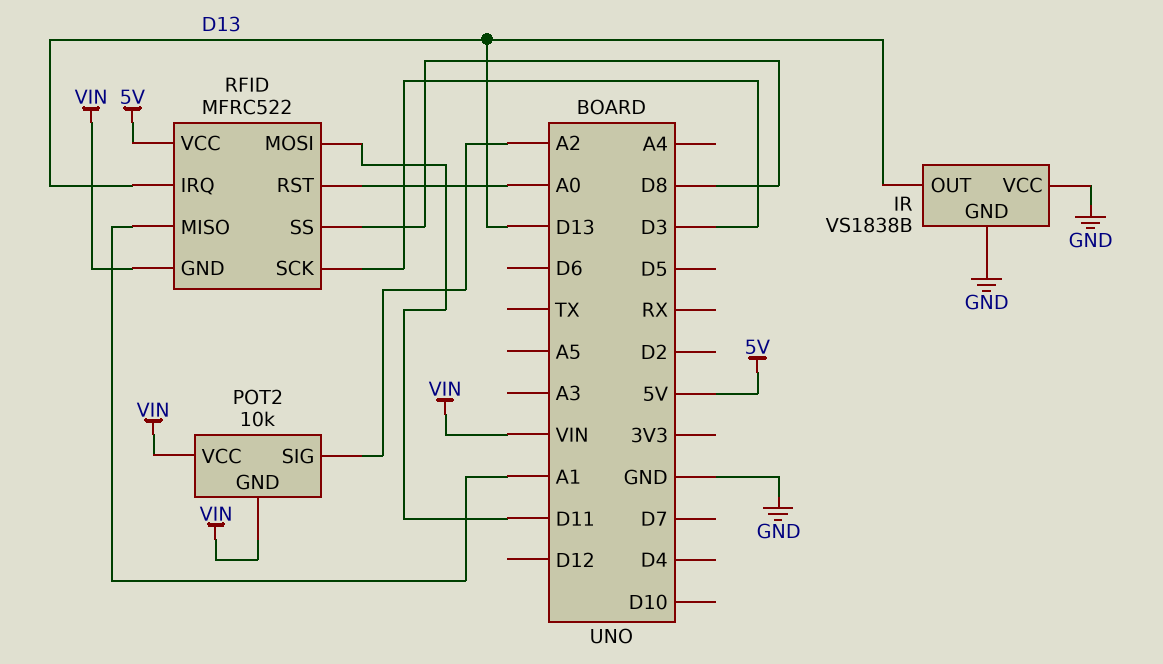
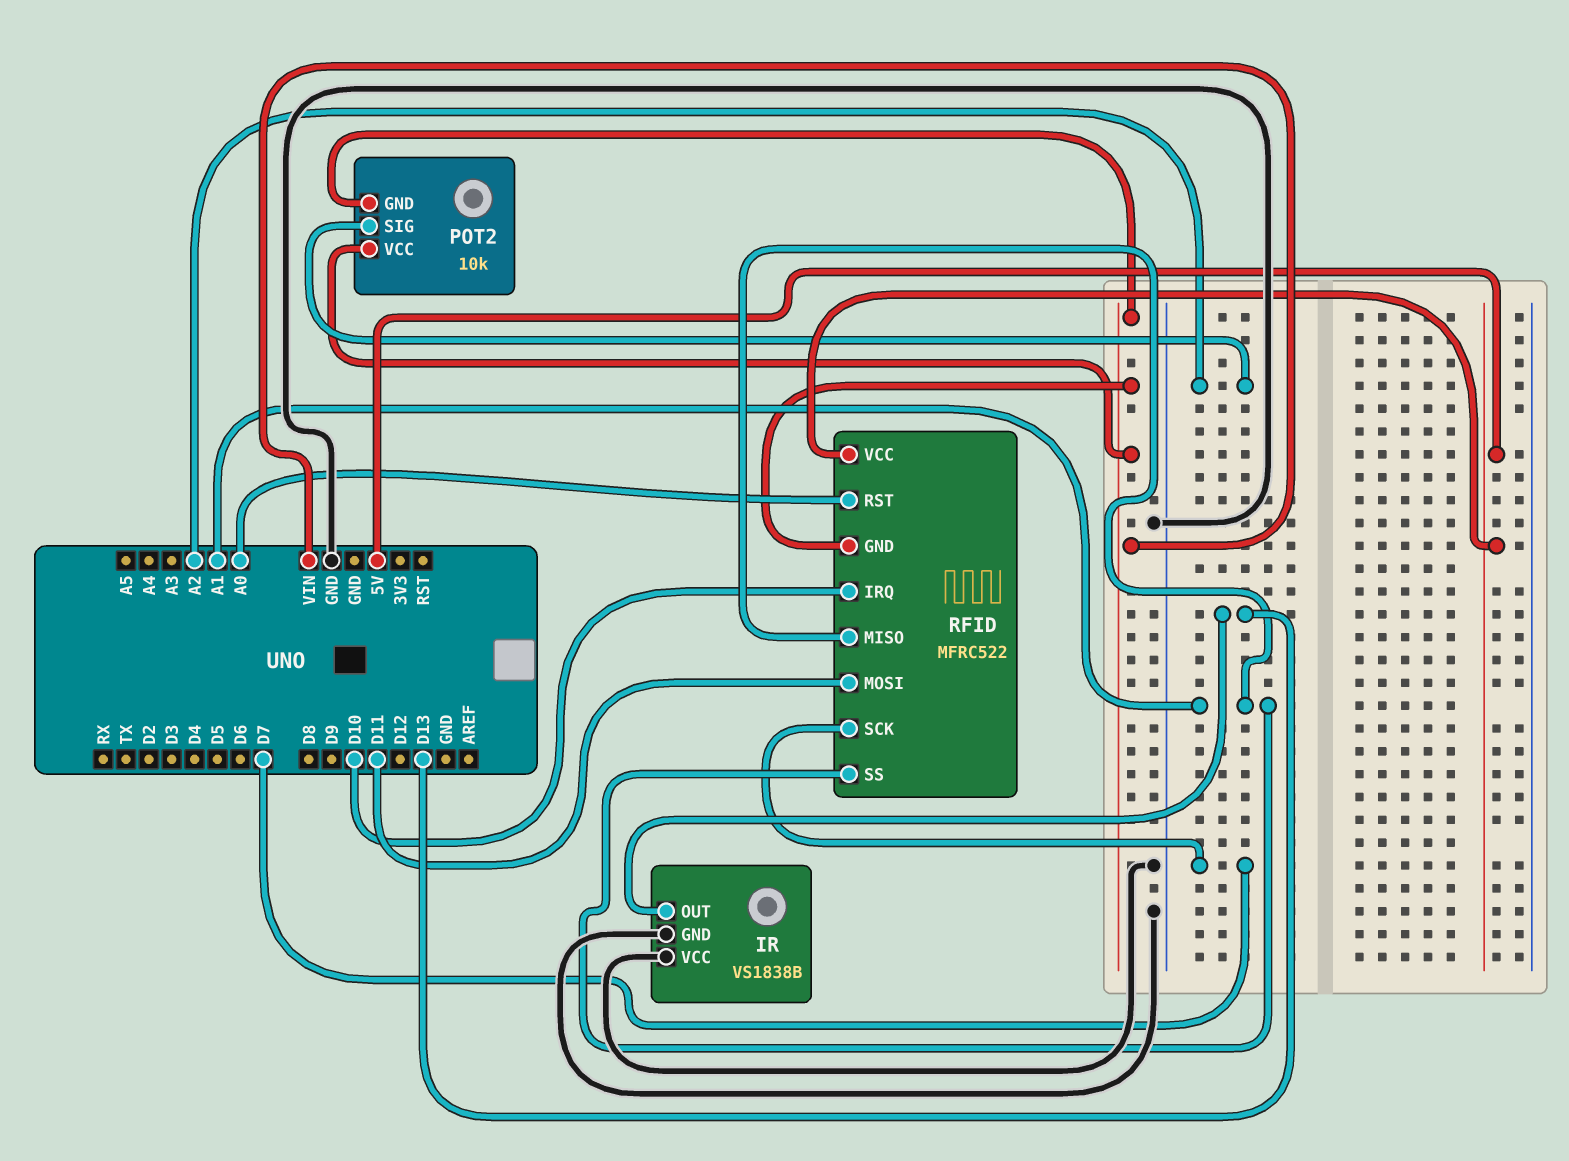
RFID pin IRQ: D13 -> D10
RFID pin SCK: D3 -> D7
RFID pin SS: D8 -> A1

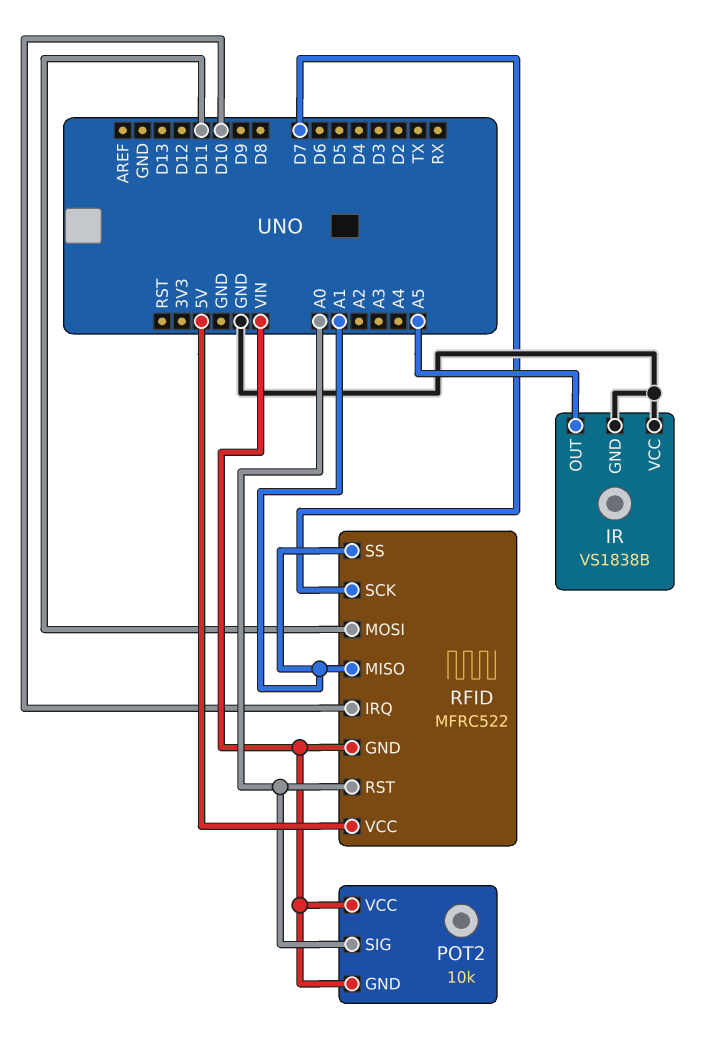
IR pin OUT: D13 -> A5
POT2 pin SIG: A2 -> A0

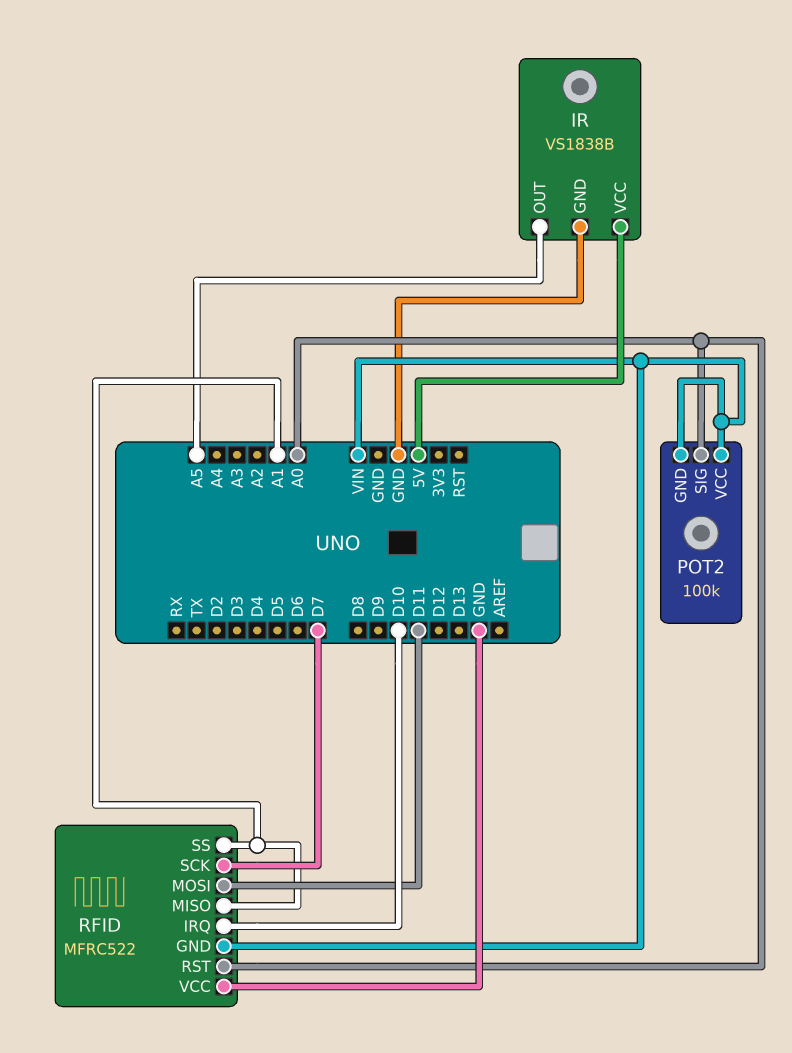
IR pin VCC: GND -> 5V
POT2: 10k -> 100k
RFID pin VCC: 5V -> GND

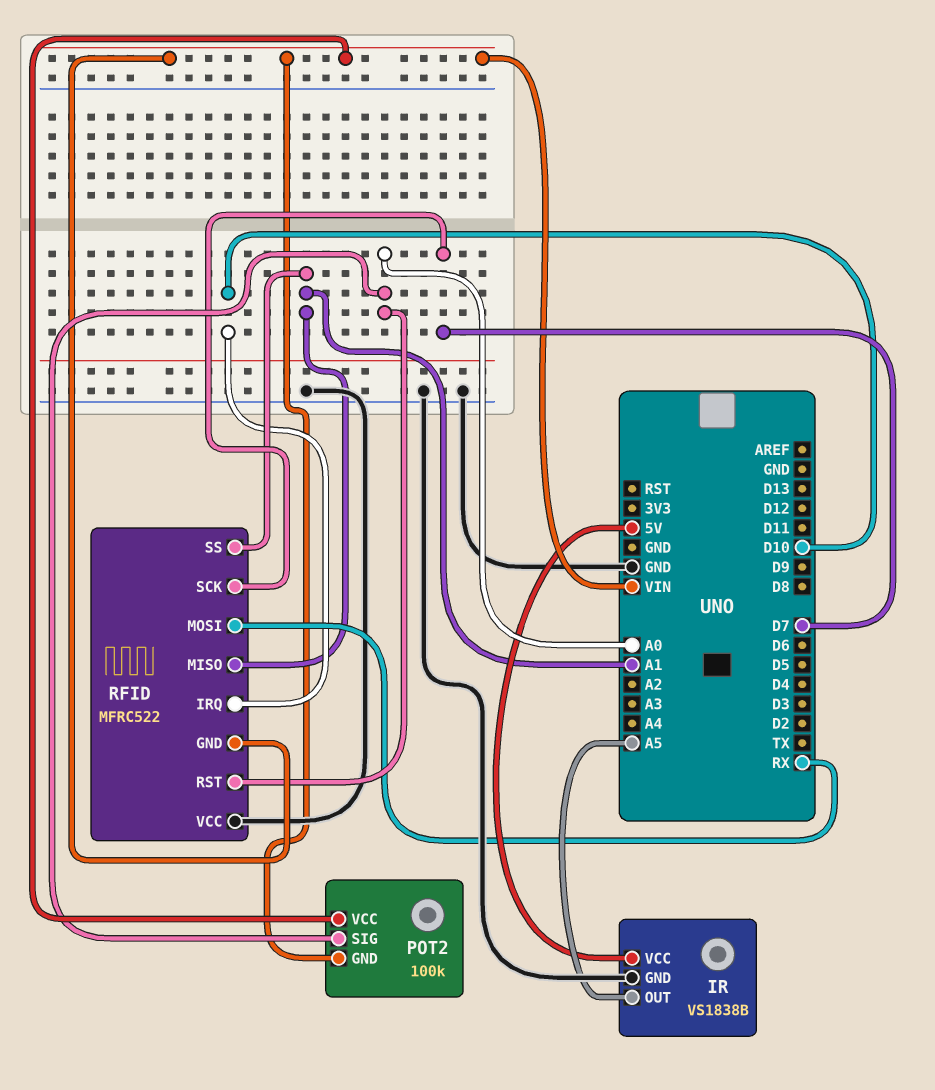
RFID pin MOSI: D11 -> RX

